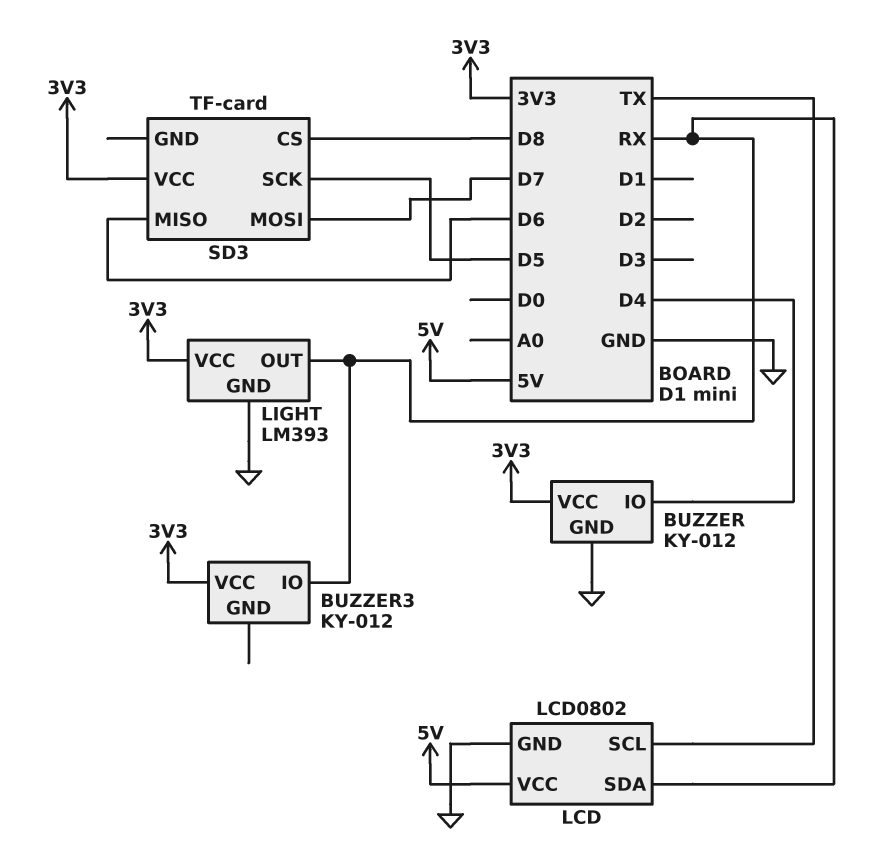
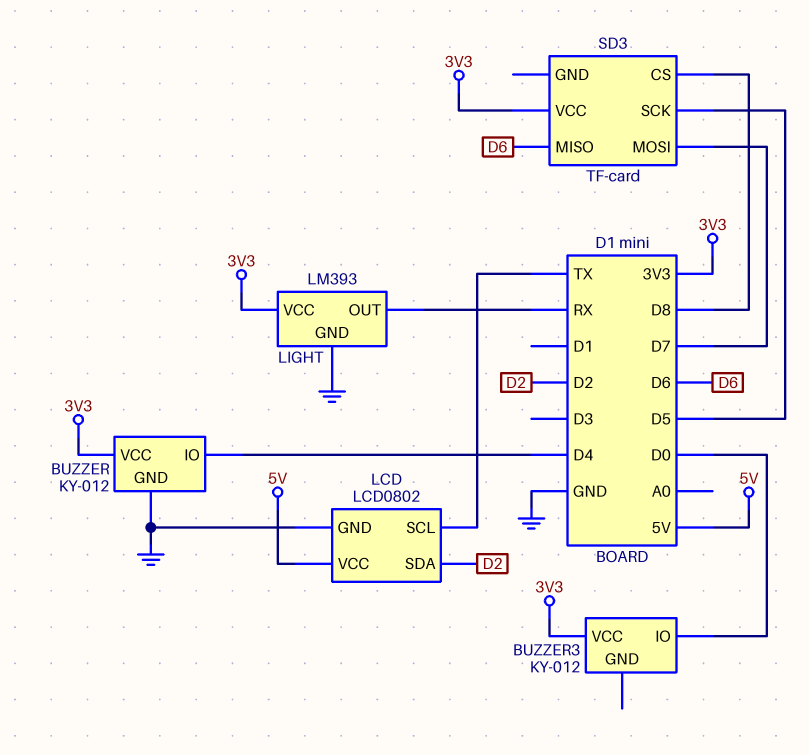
BUZZER3 pin IO: RX -> D0
LCD pin SDA: RX -> D2

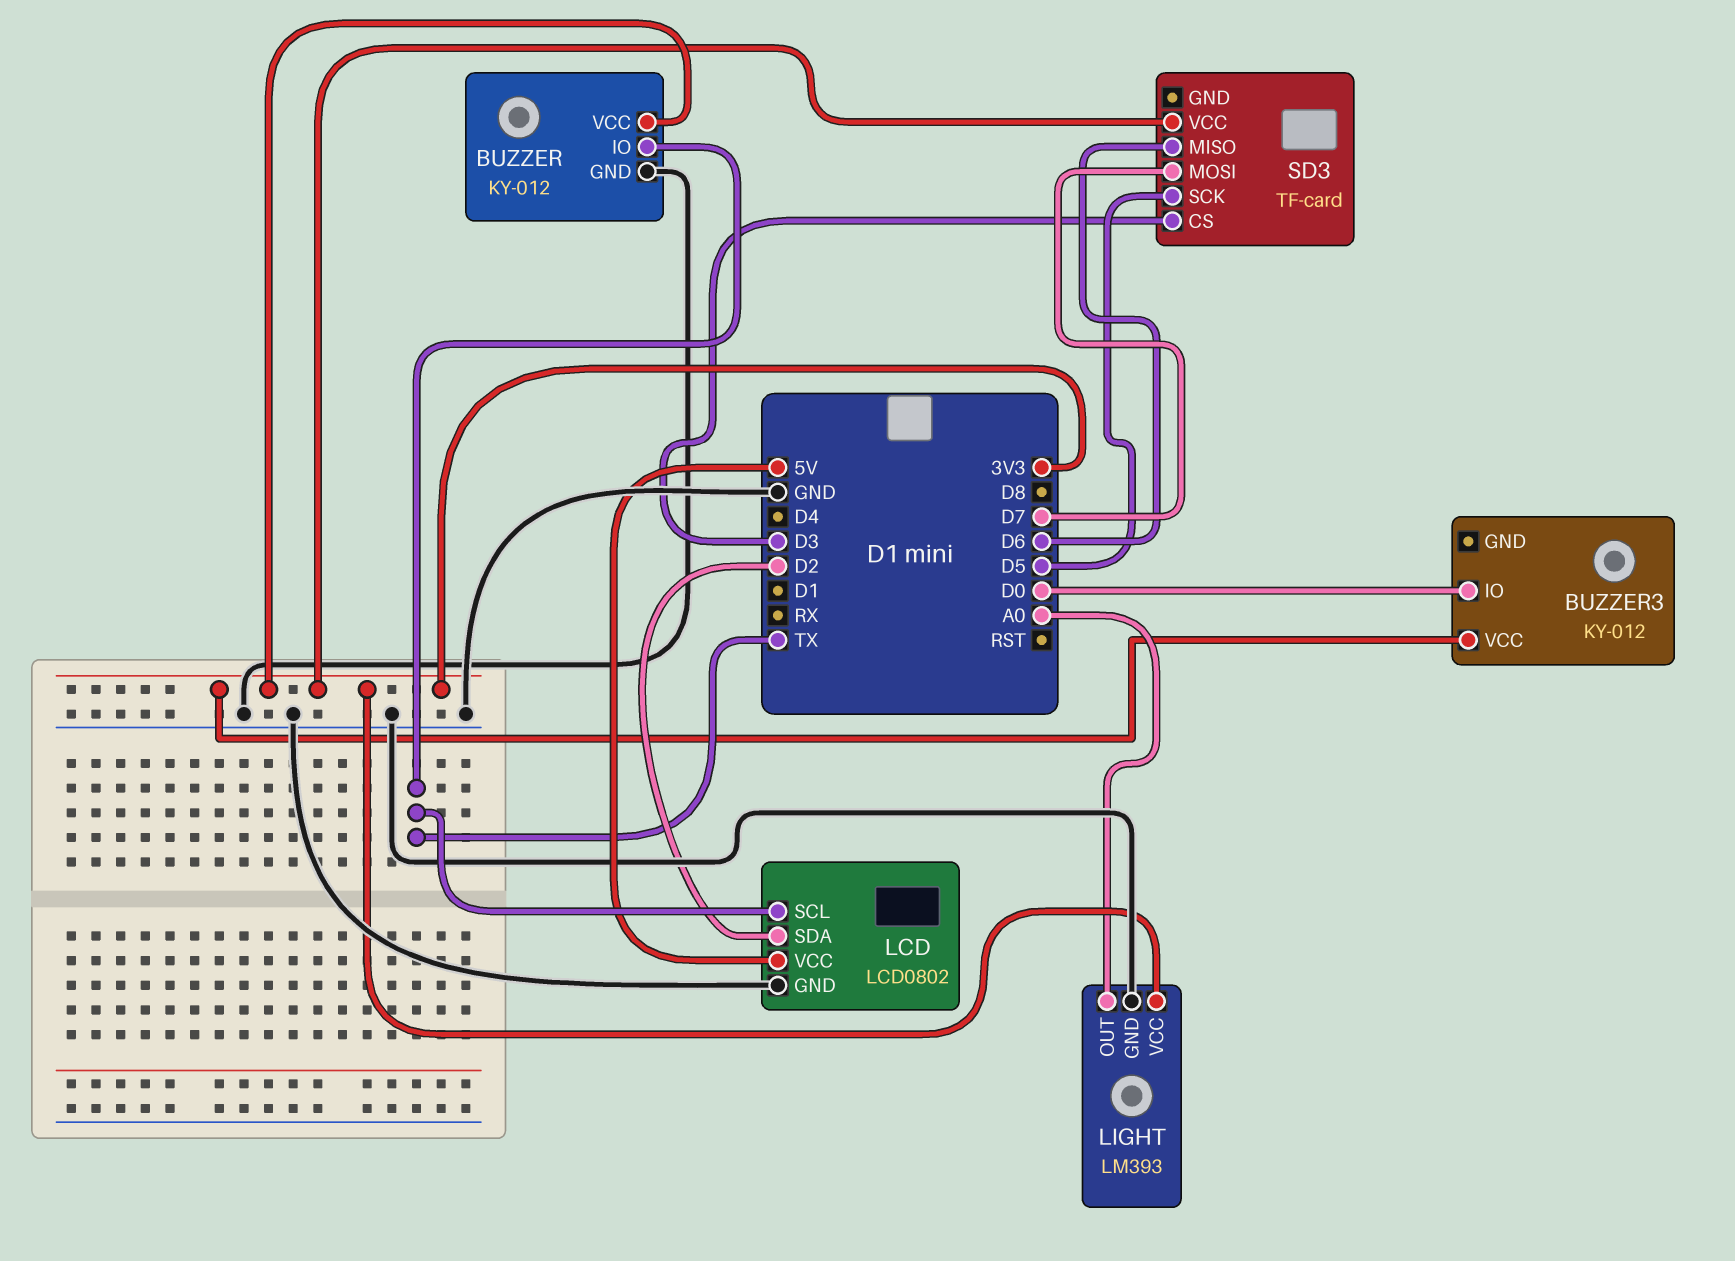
BUZZER pin IO: D4 -> TX
LIGHT pin OUT: RX -> A0
SD3 pin CS: D8 -> D3

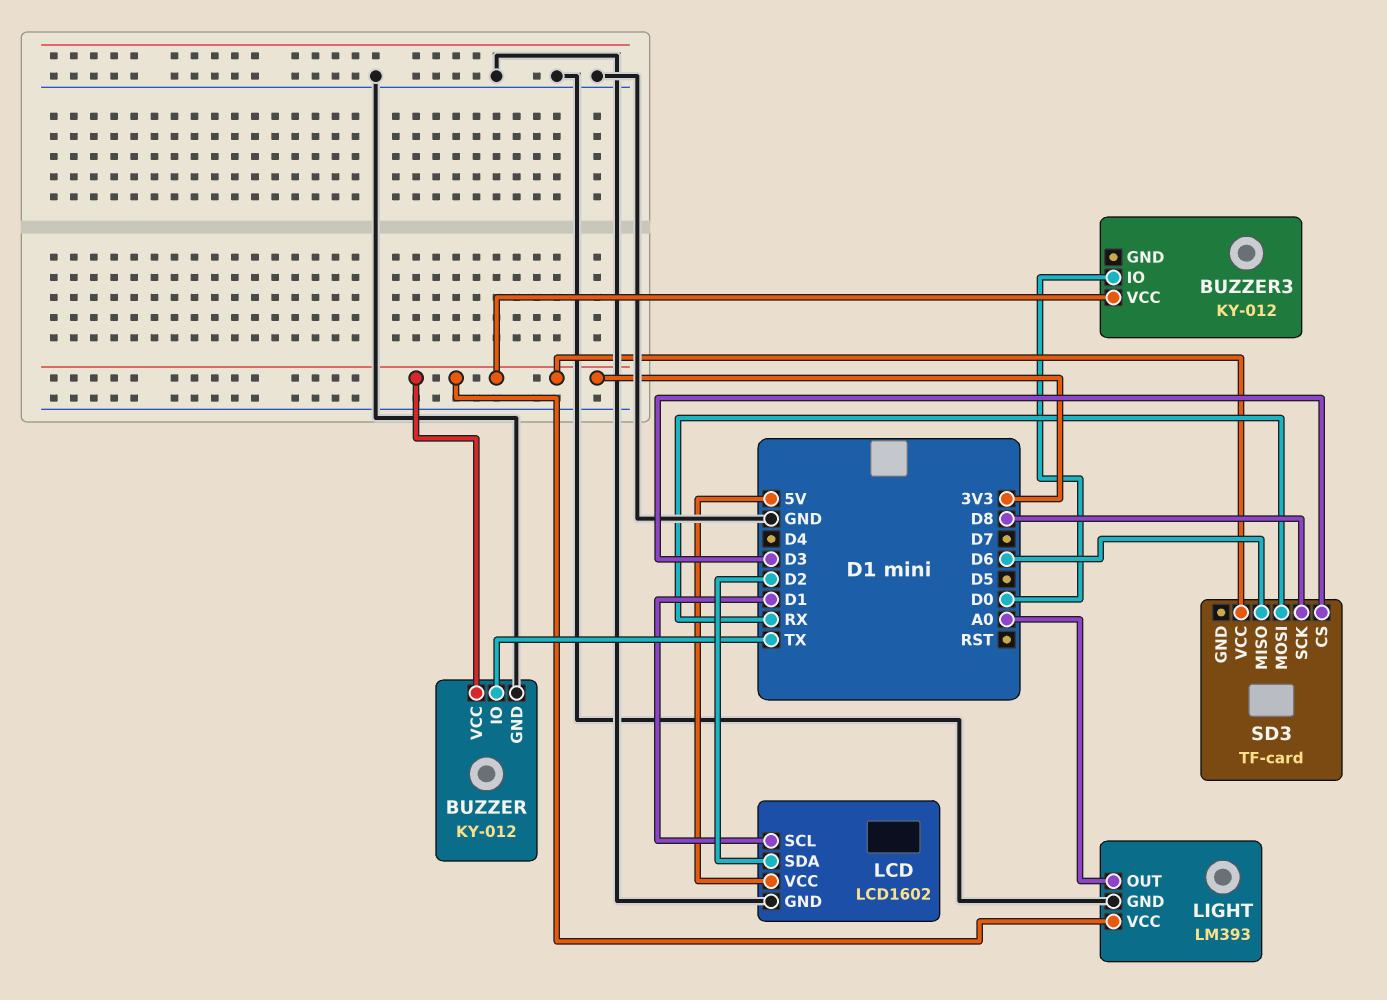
LCD: LCD0802 -> LCD1602
LCD pin SCL: TX -> D1
SD3 pin MOSI: D7 -> RX
SD3 pin SCK: D5 -> D8

